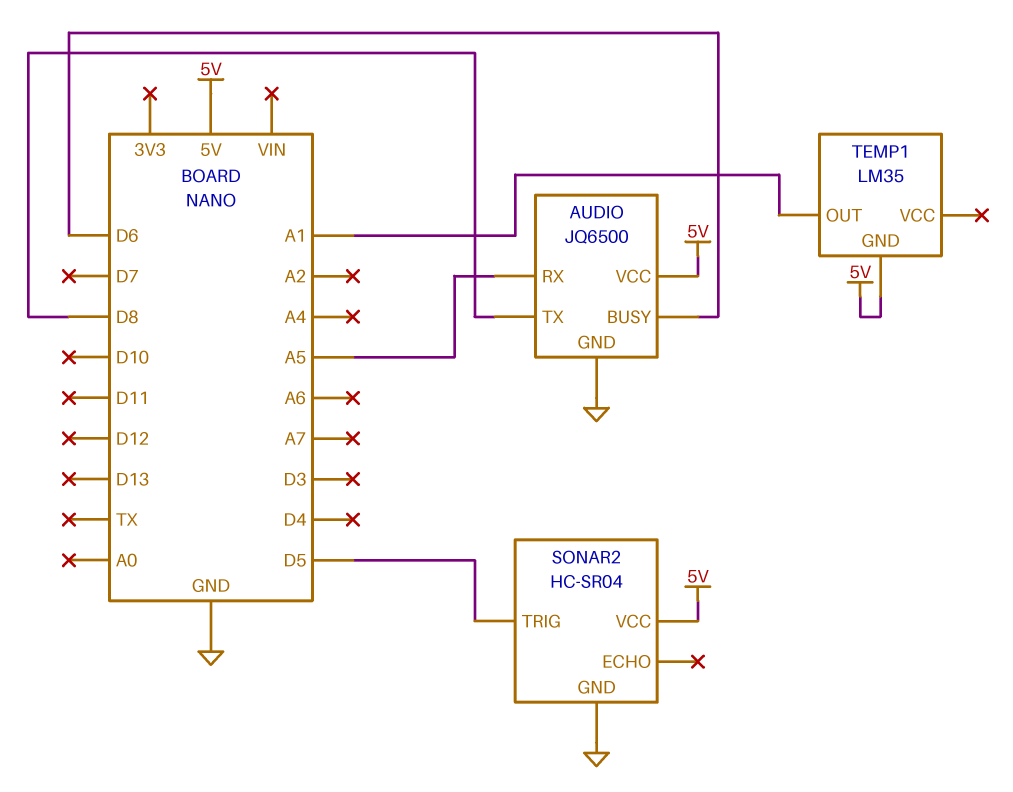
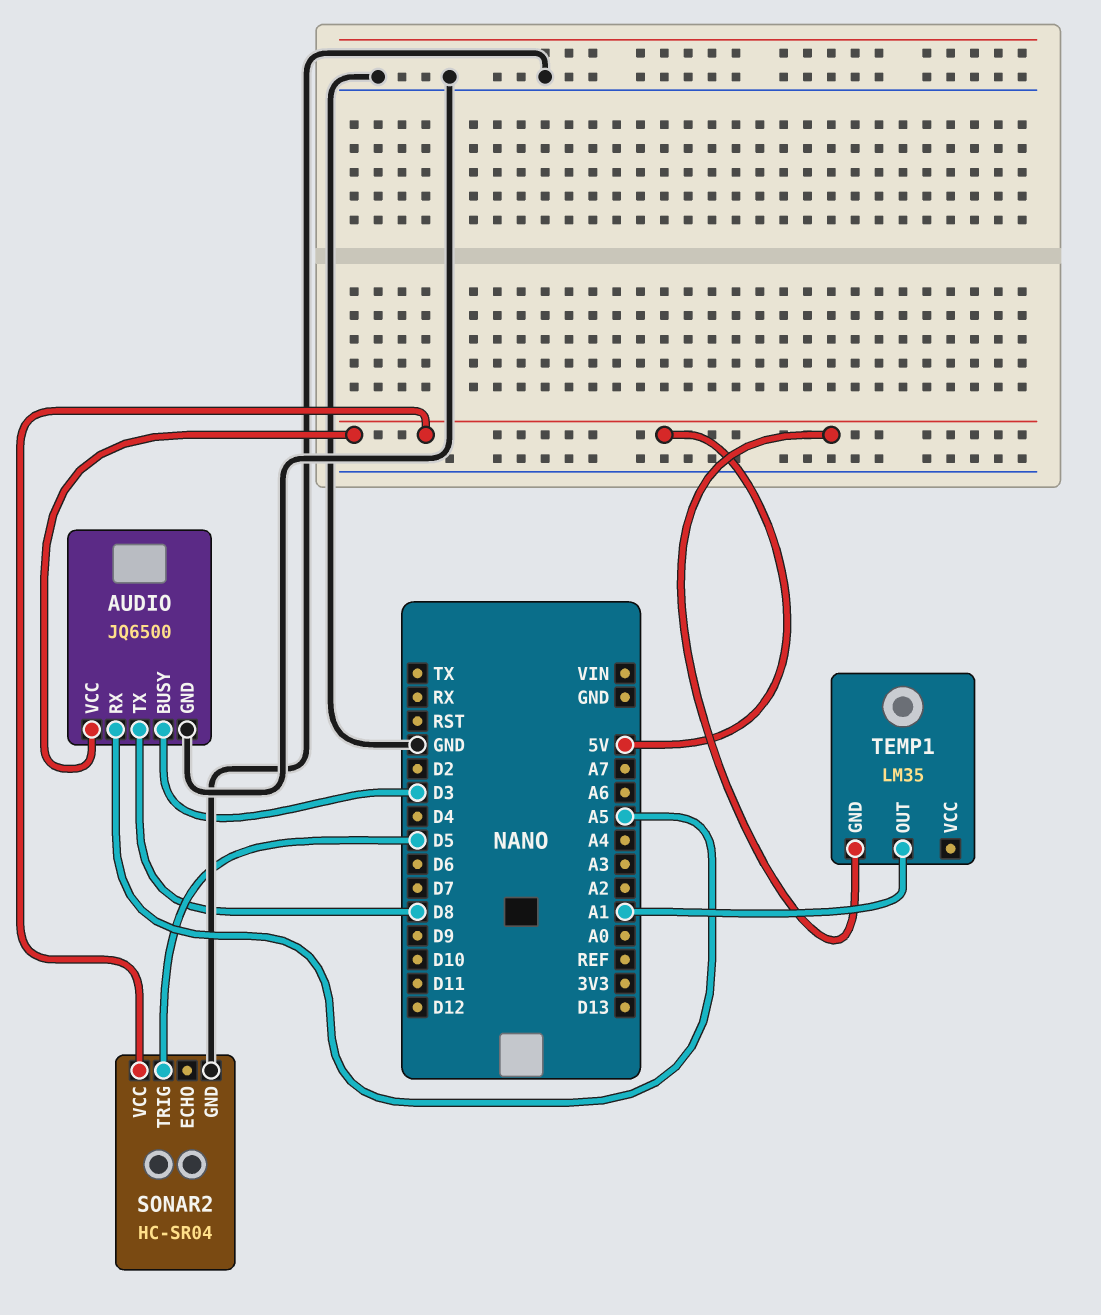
AUDIO pin BUSY: D6 -> D3

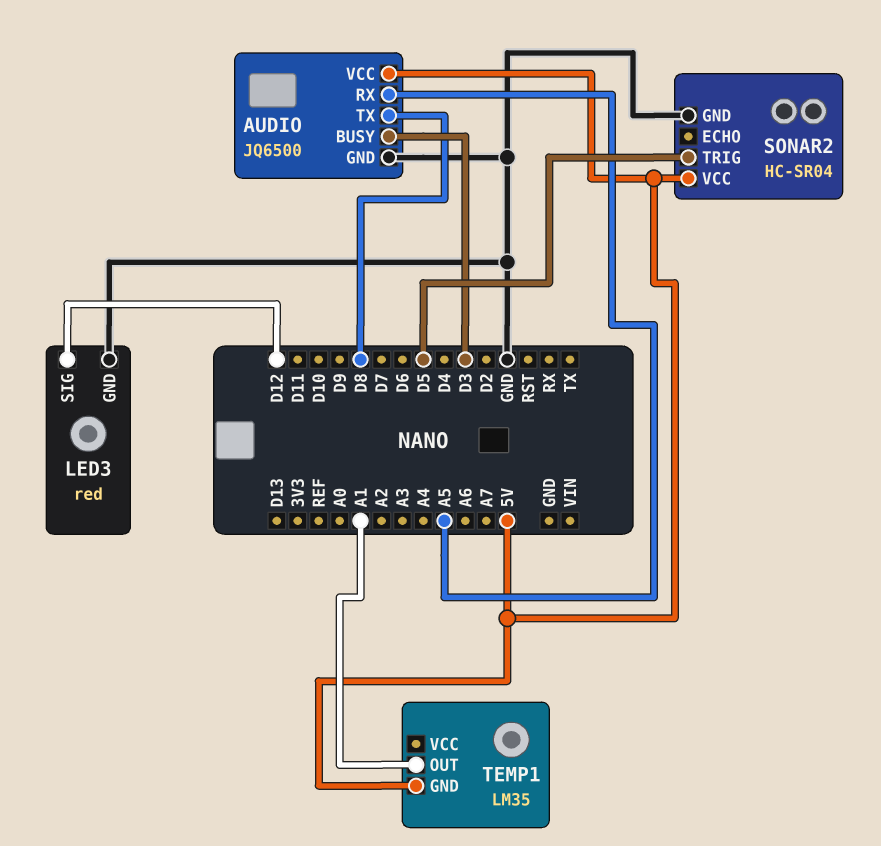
LED3: none -> red
LED3 pin GND: none -> GND
LED3 pin SIG: none -> D12

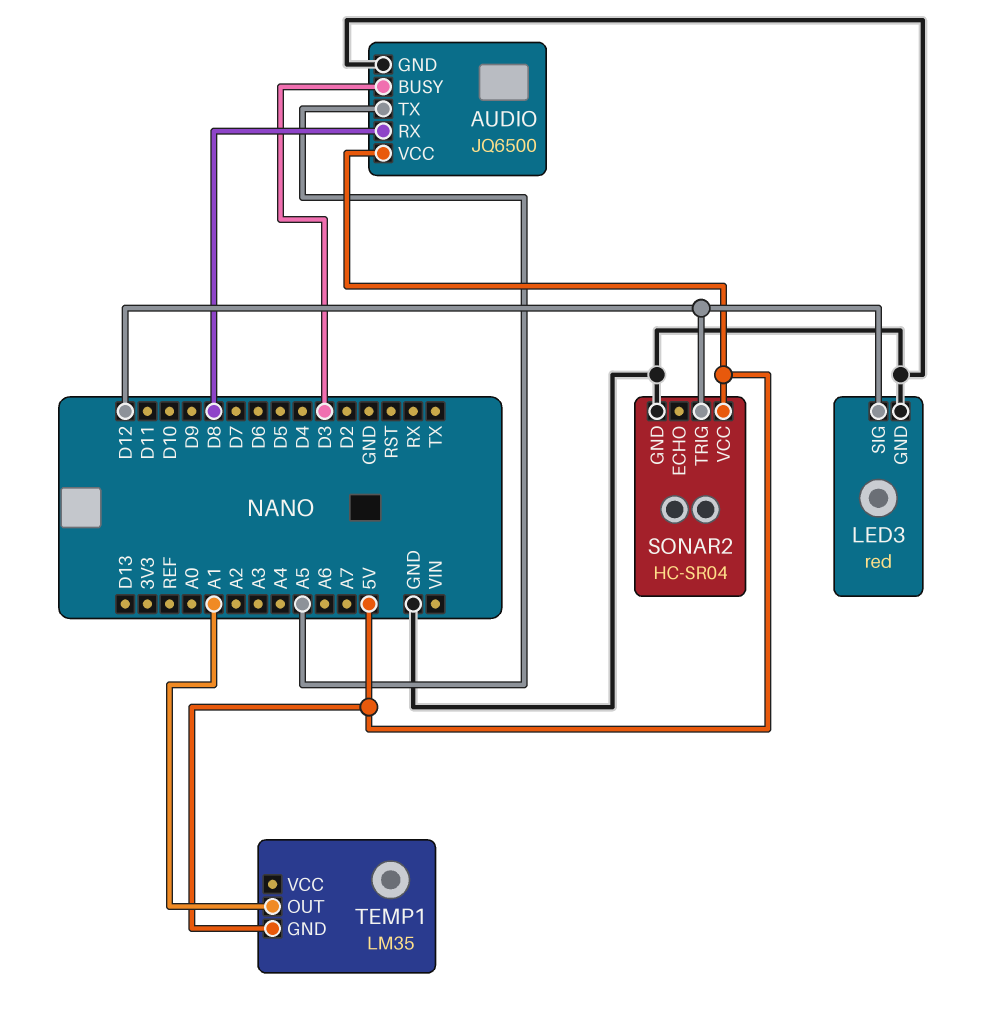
AUDIO pin RX: A5 -> D8
AUDIO pin TX: D8 -> A5
SONAR2 pin TRIG: D5 -> D12

